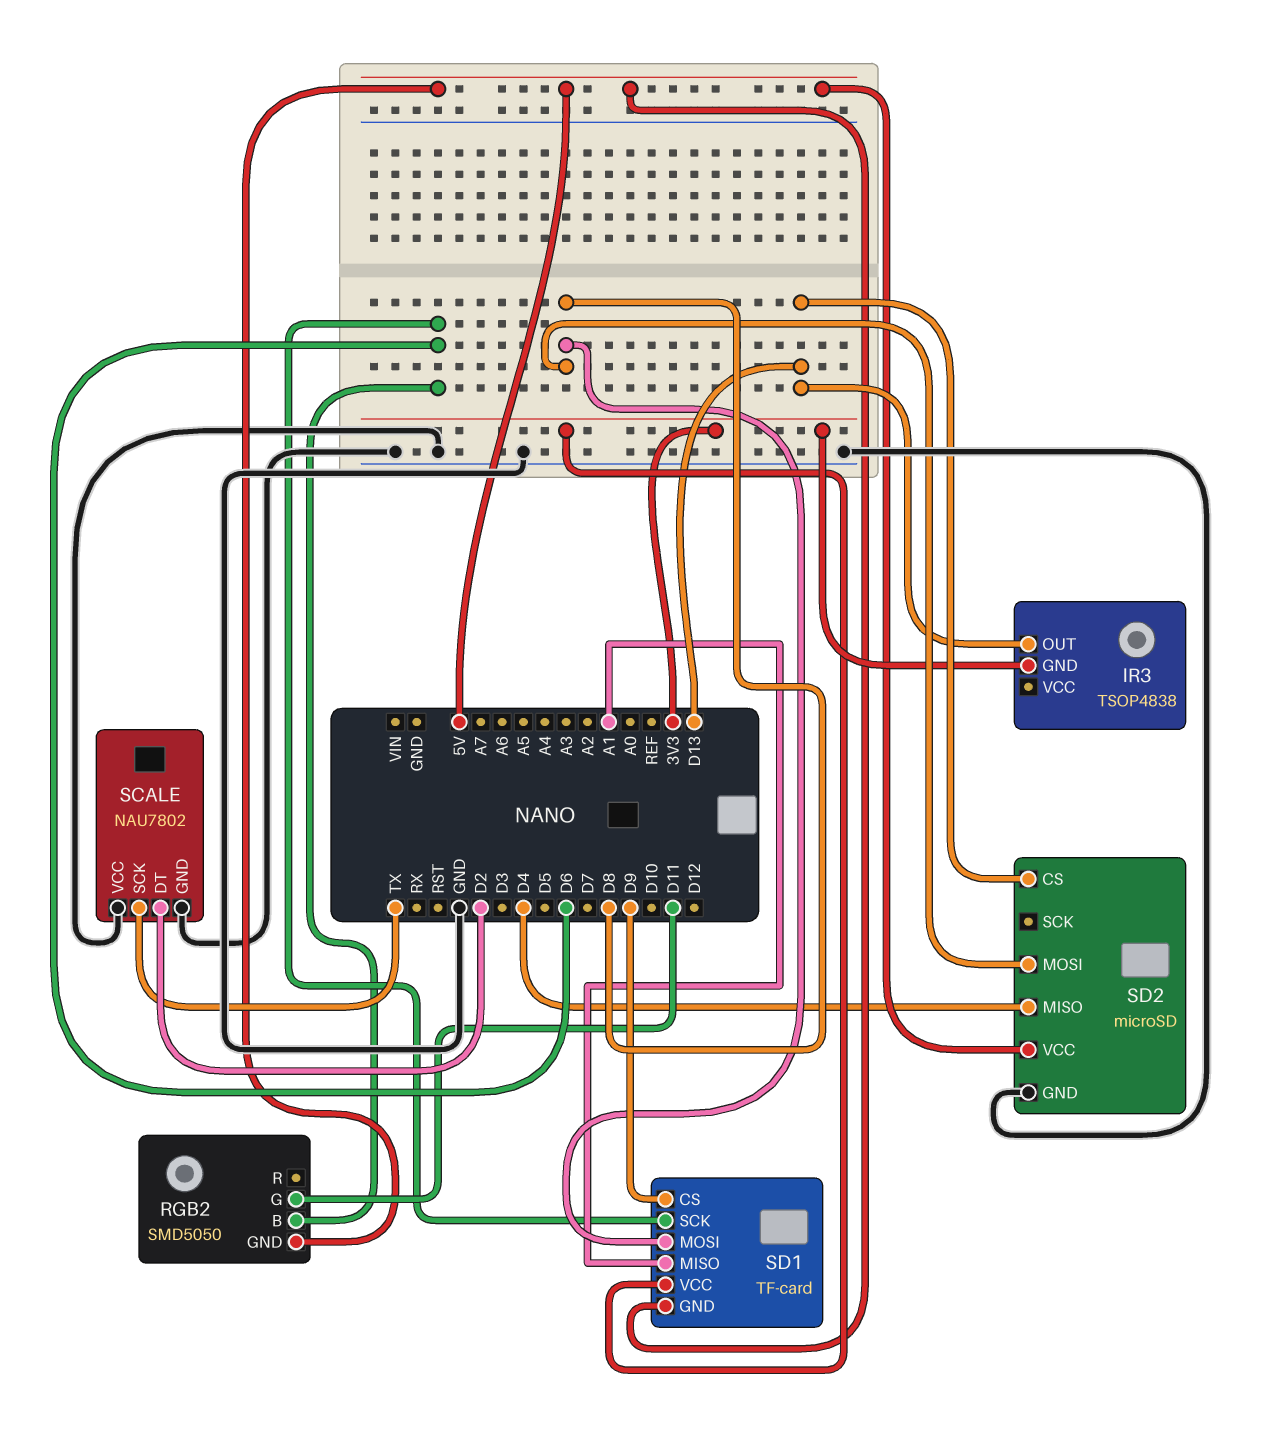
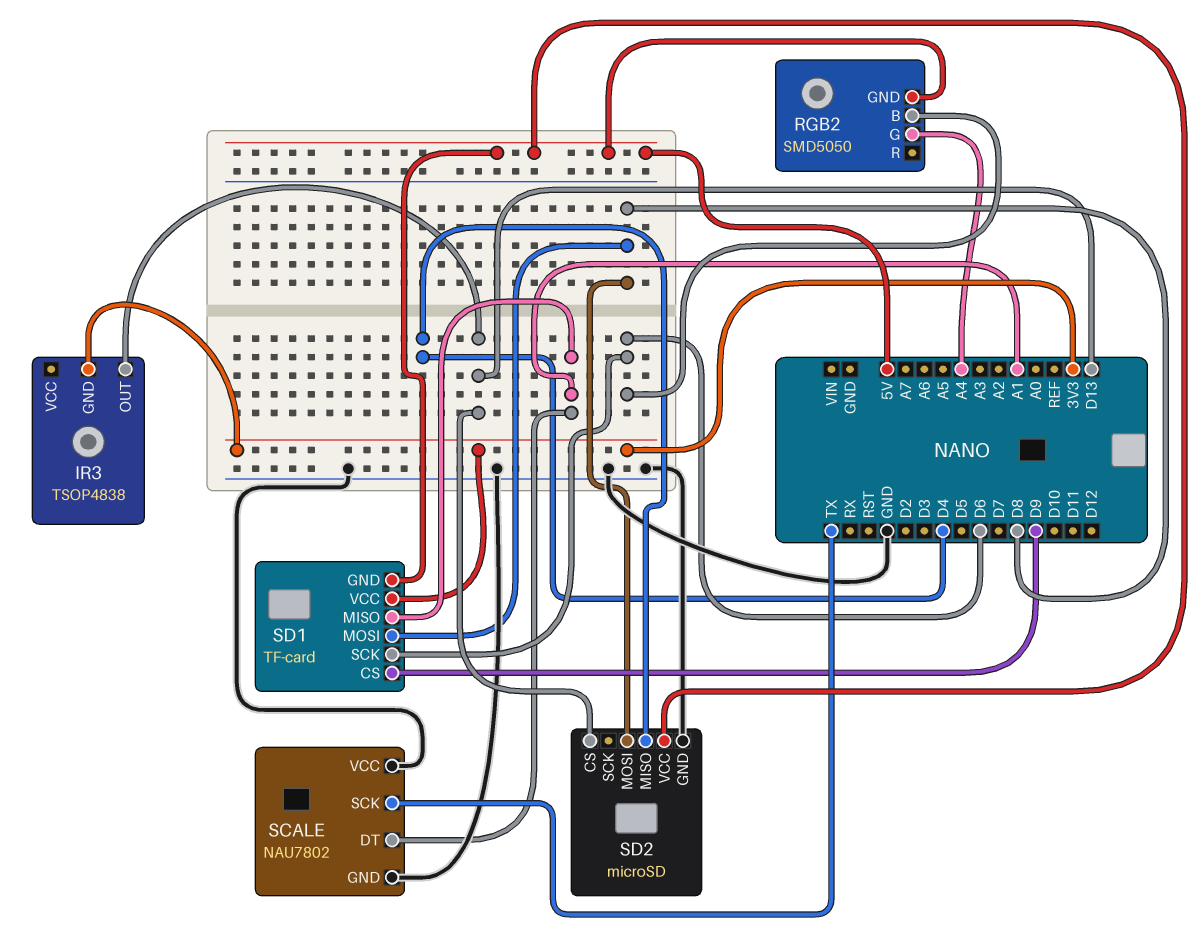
RGB2 pin G: D11 -> A4
SCALE pin DT: D2 -> A1

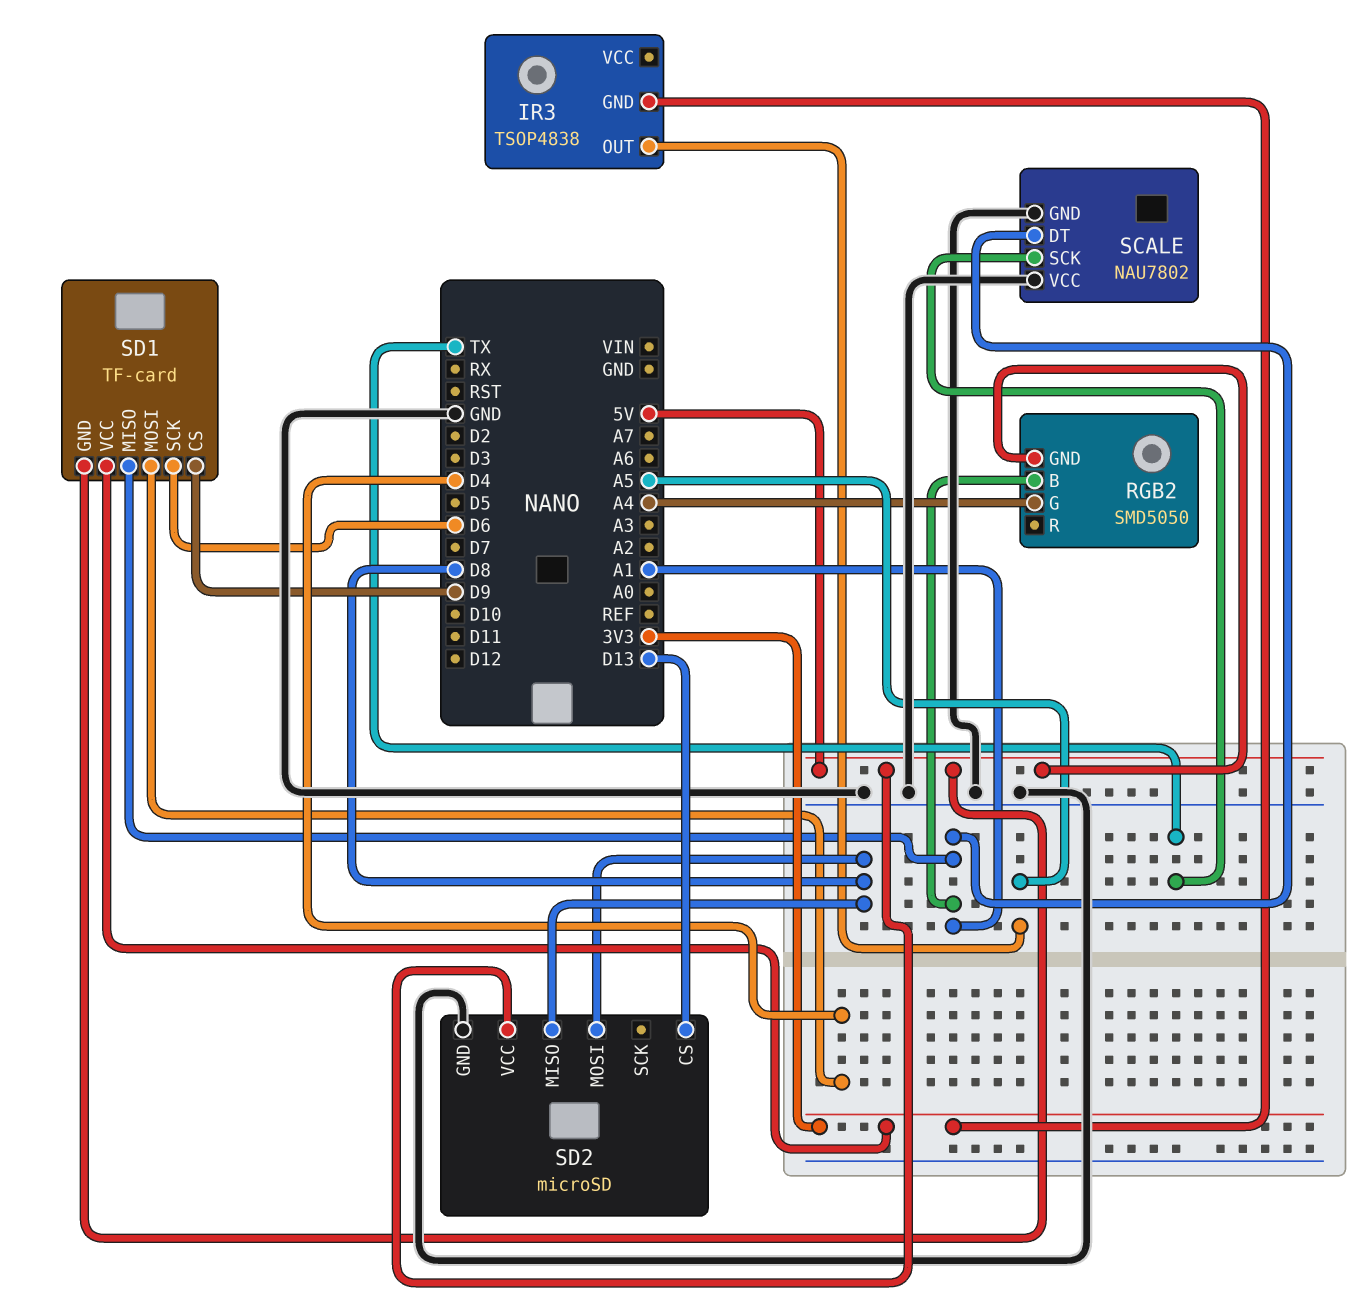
IR3 pin OUT: D13 -> A5
RGB2 pin B: D6 -> A1
SD1 pin MOSI: D8 -> D4
SD2 pin MISO: D4 -> D8

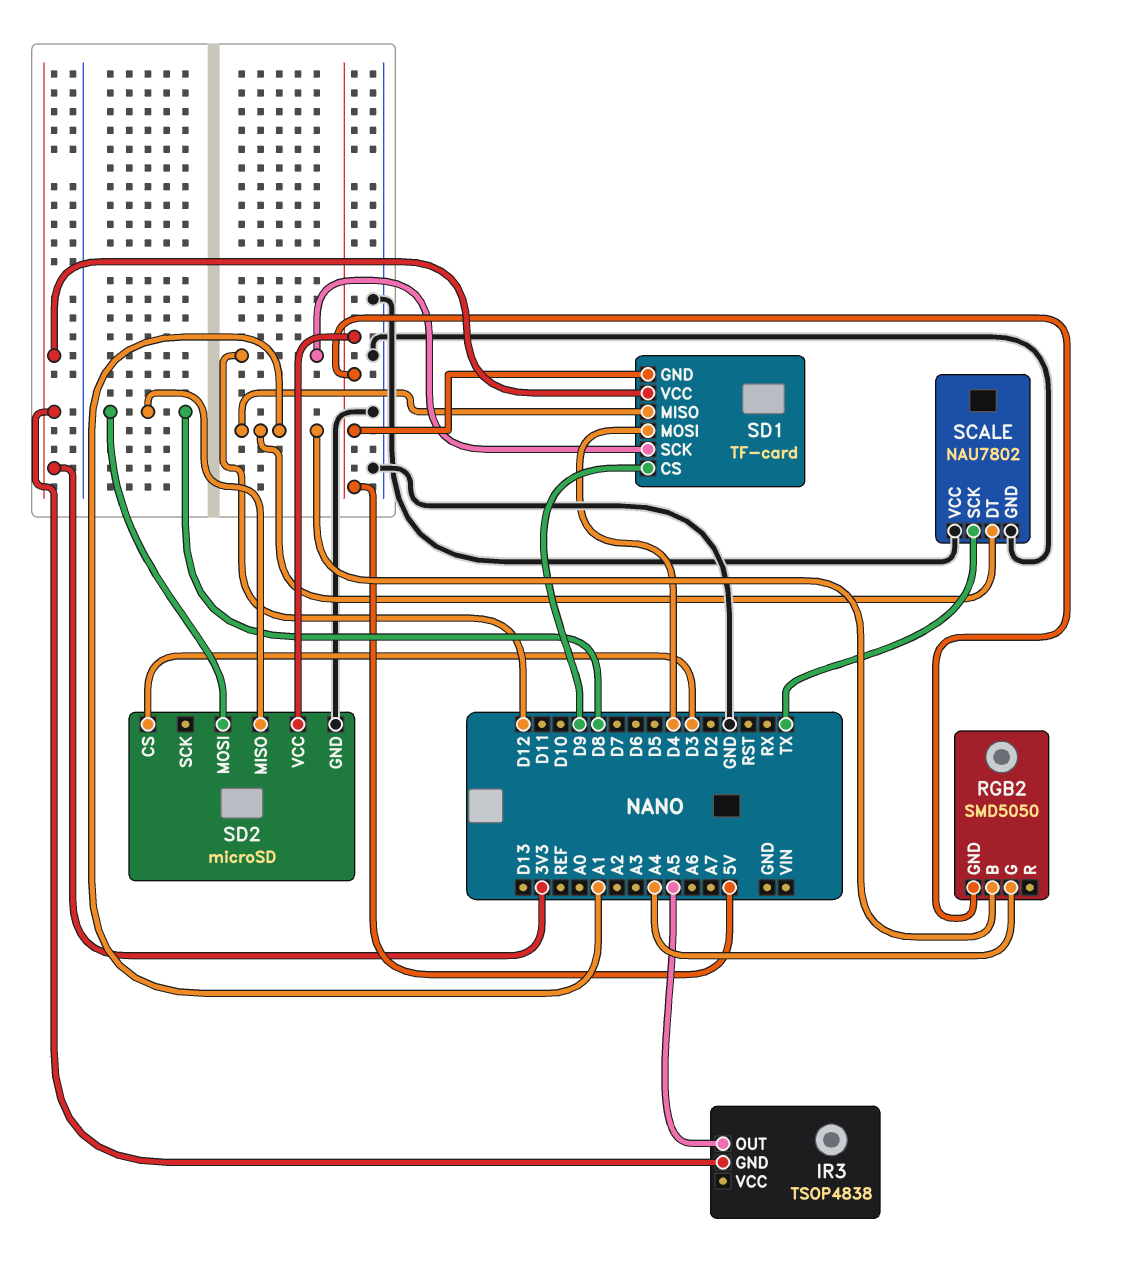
SD1 pin SCK: D6 -> D12
SD2 pin CS: D13 -> D3

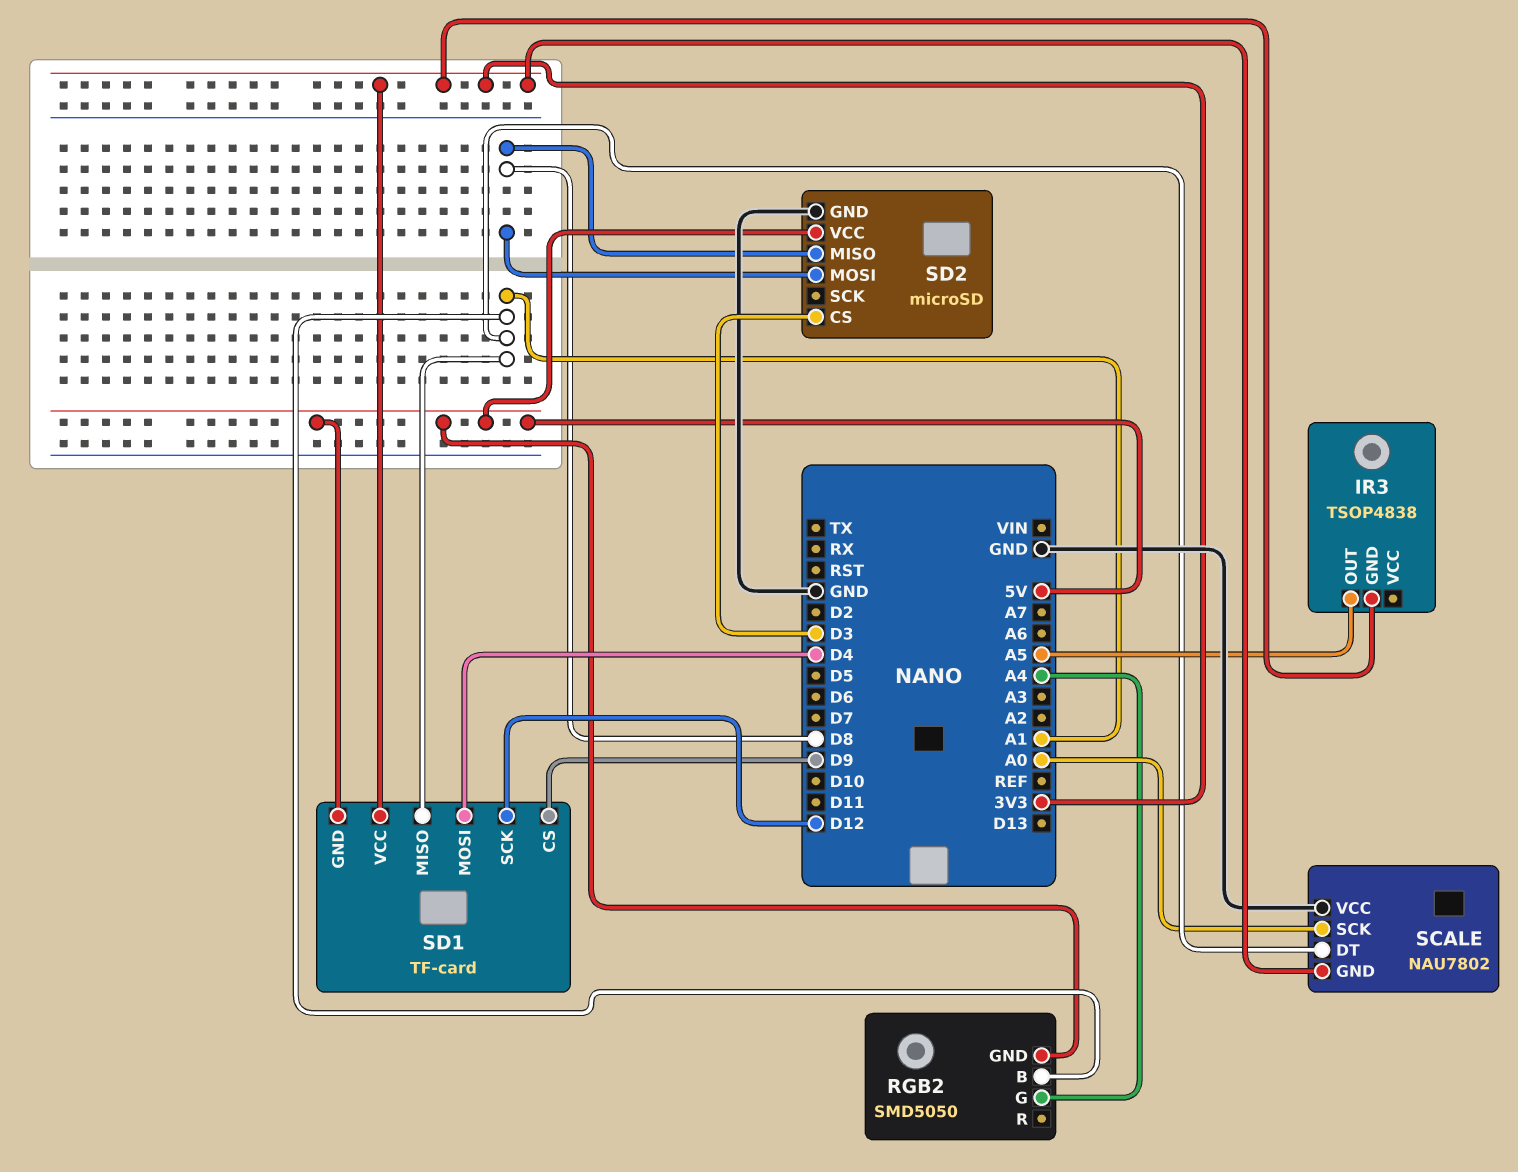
SCALE pin GND: GND -> 3V3
SCALE pin SCK: TX -> A0

